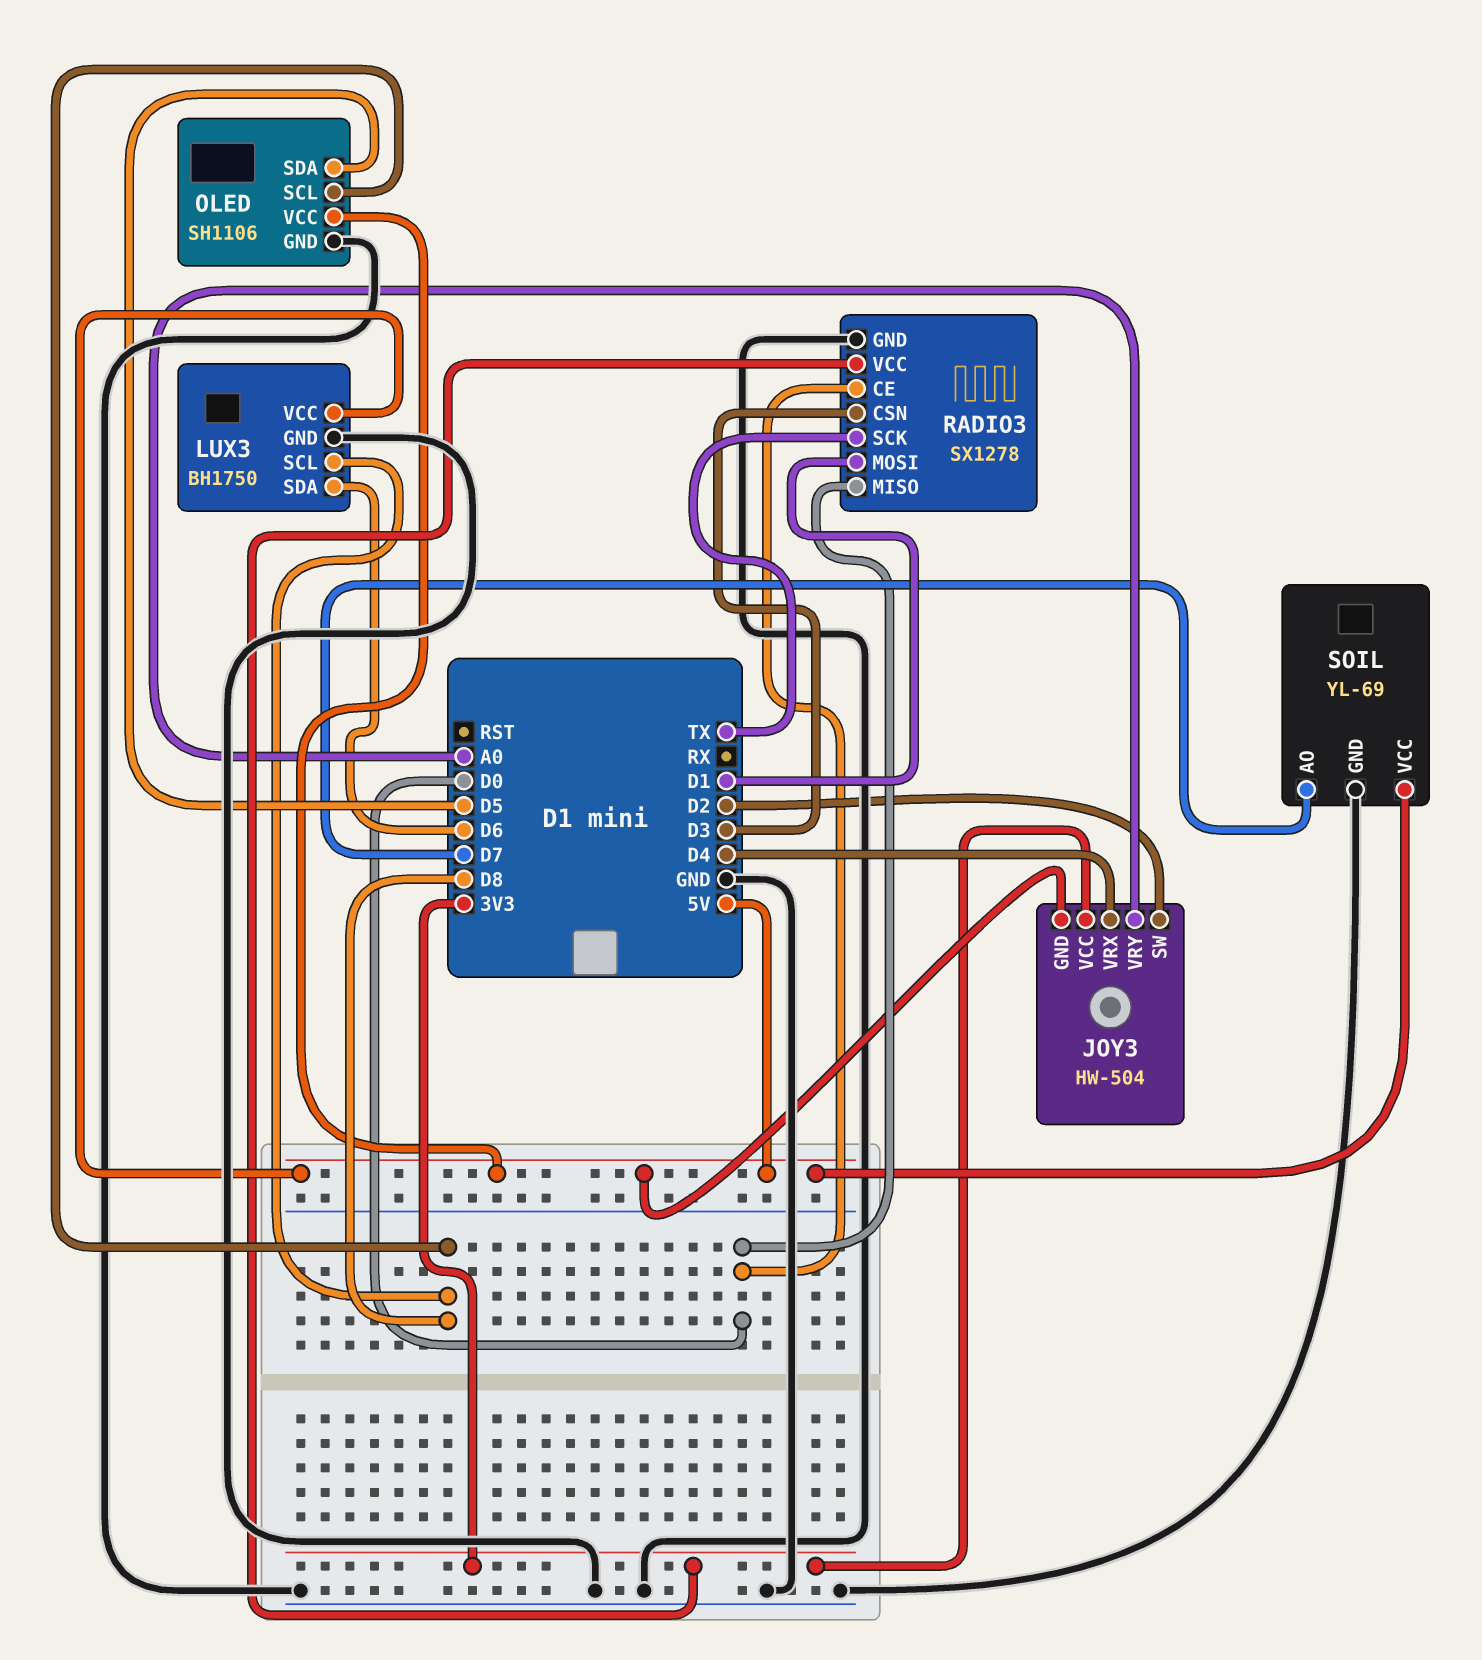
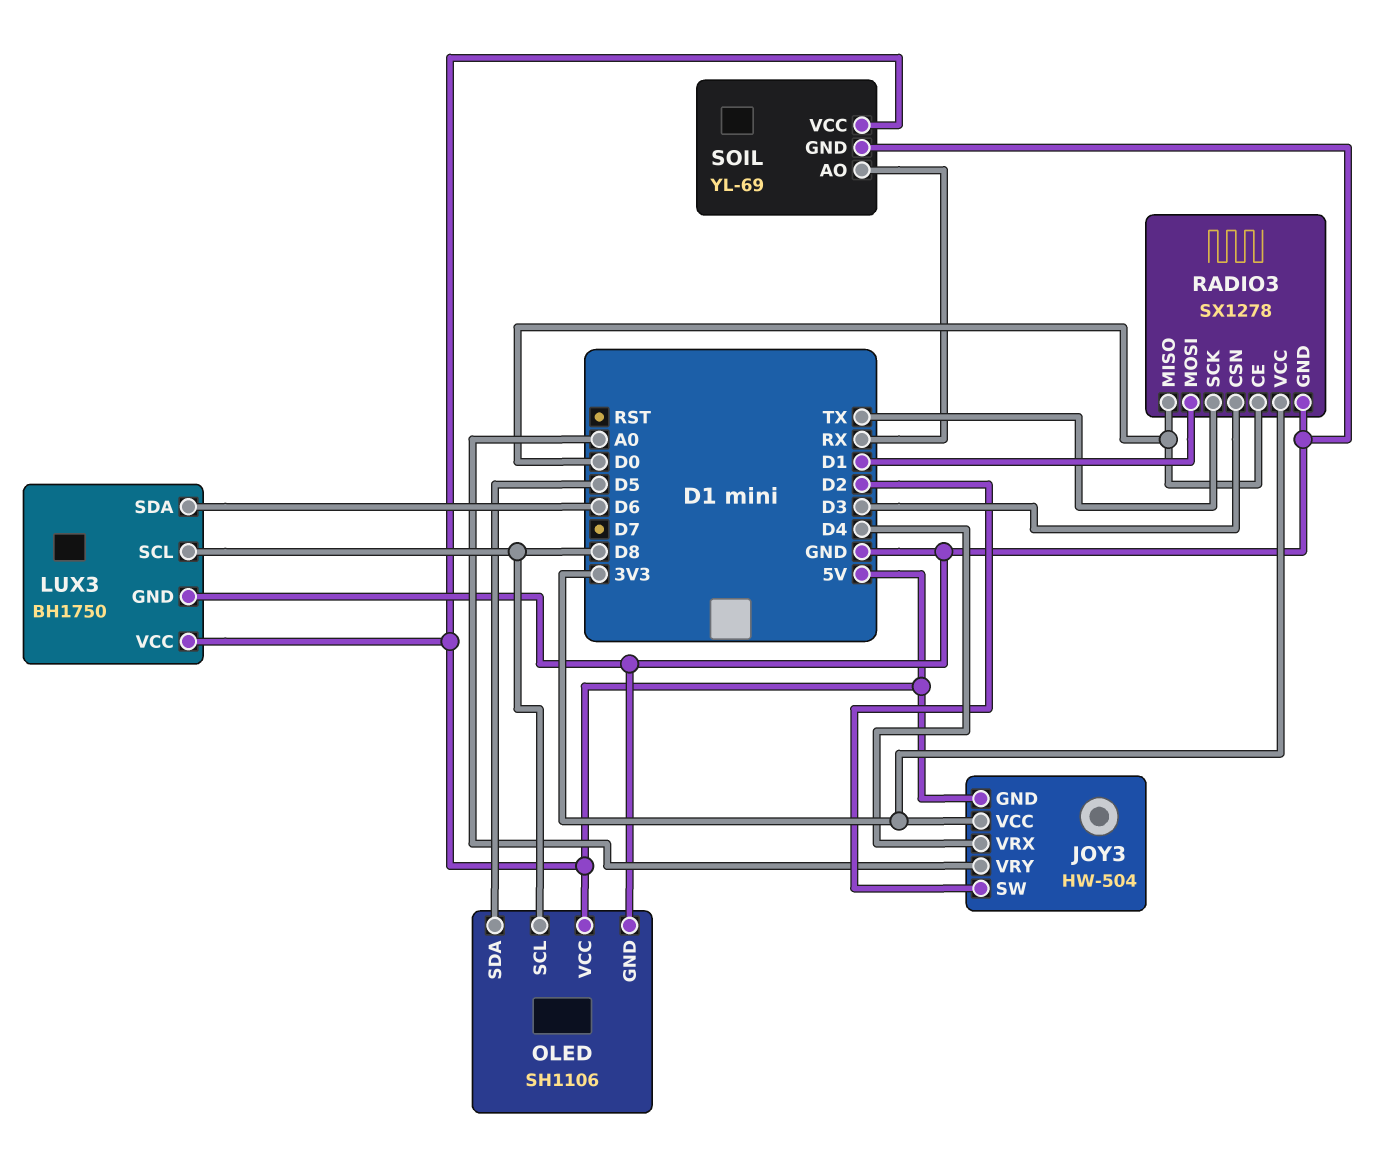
SOIL pin AO: D7 -> RX

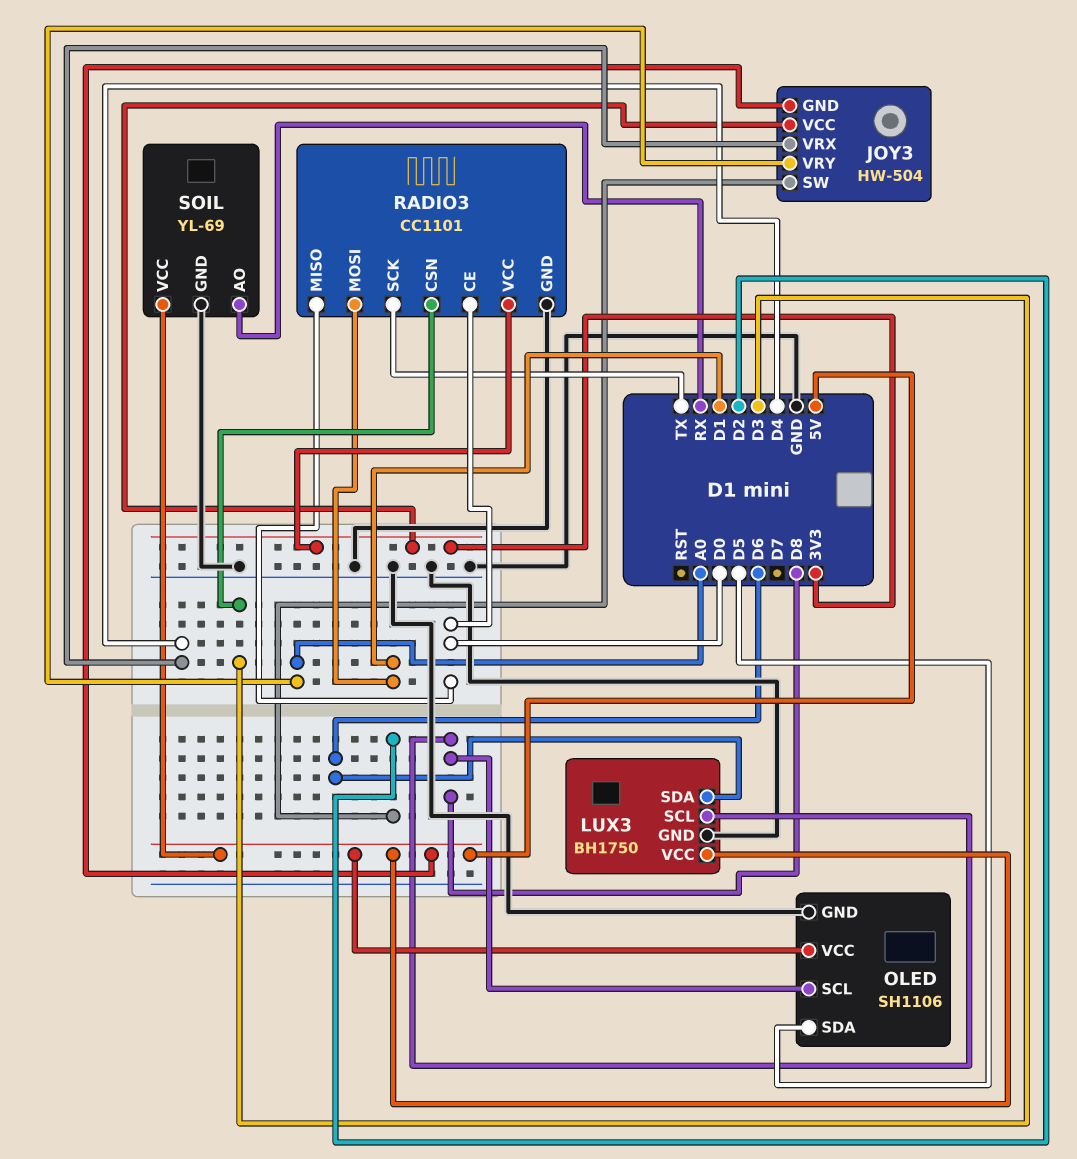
RADIO3: SX1278 -> CC1101

